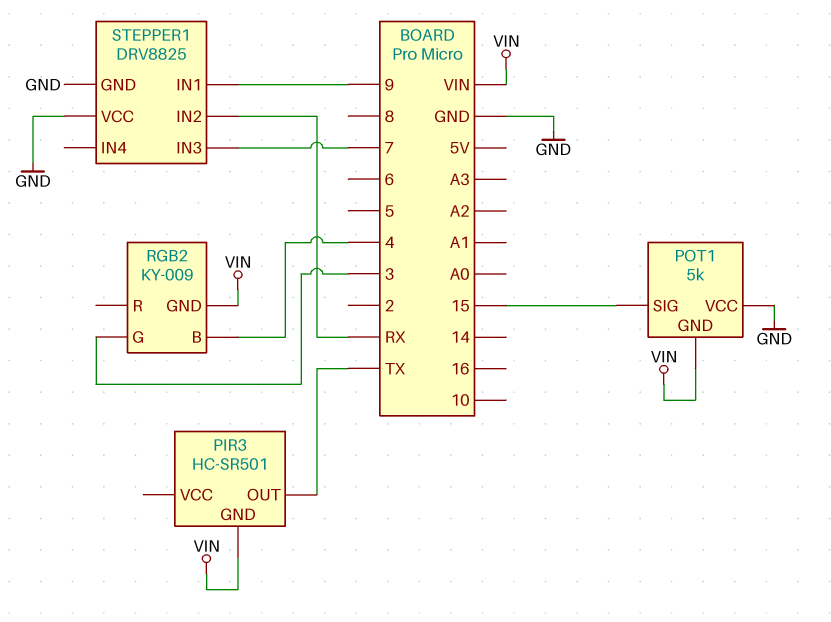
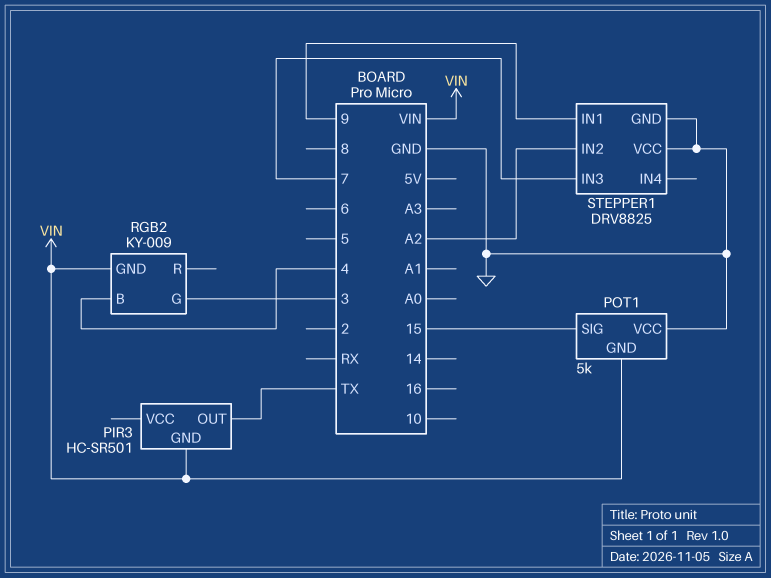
STEPPER1 pin IN2: RX -> A2

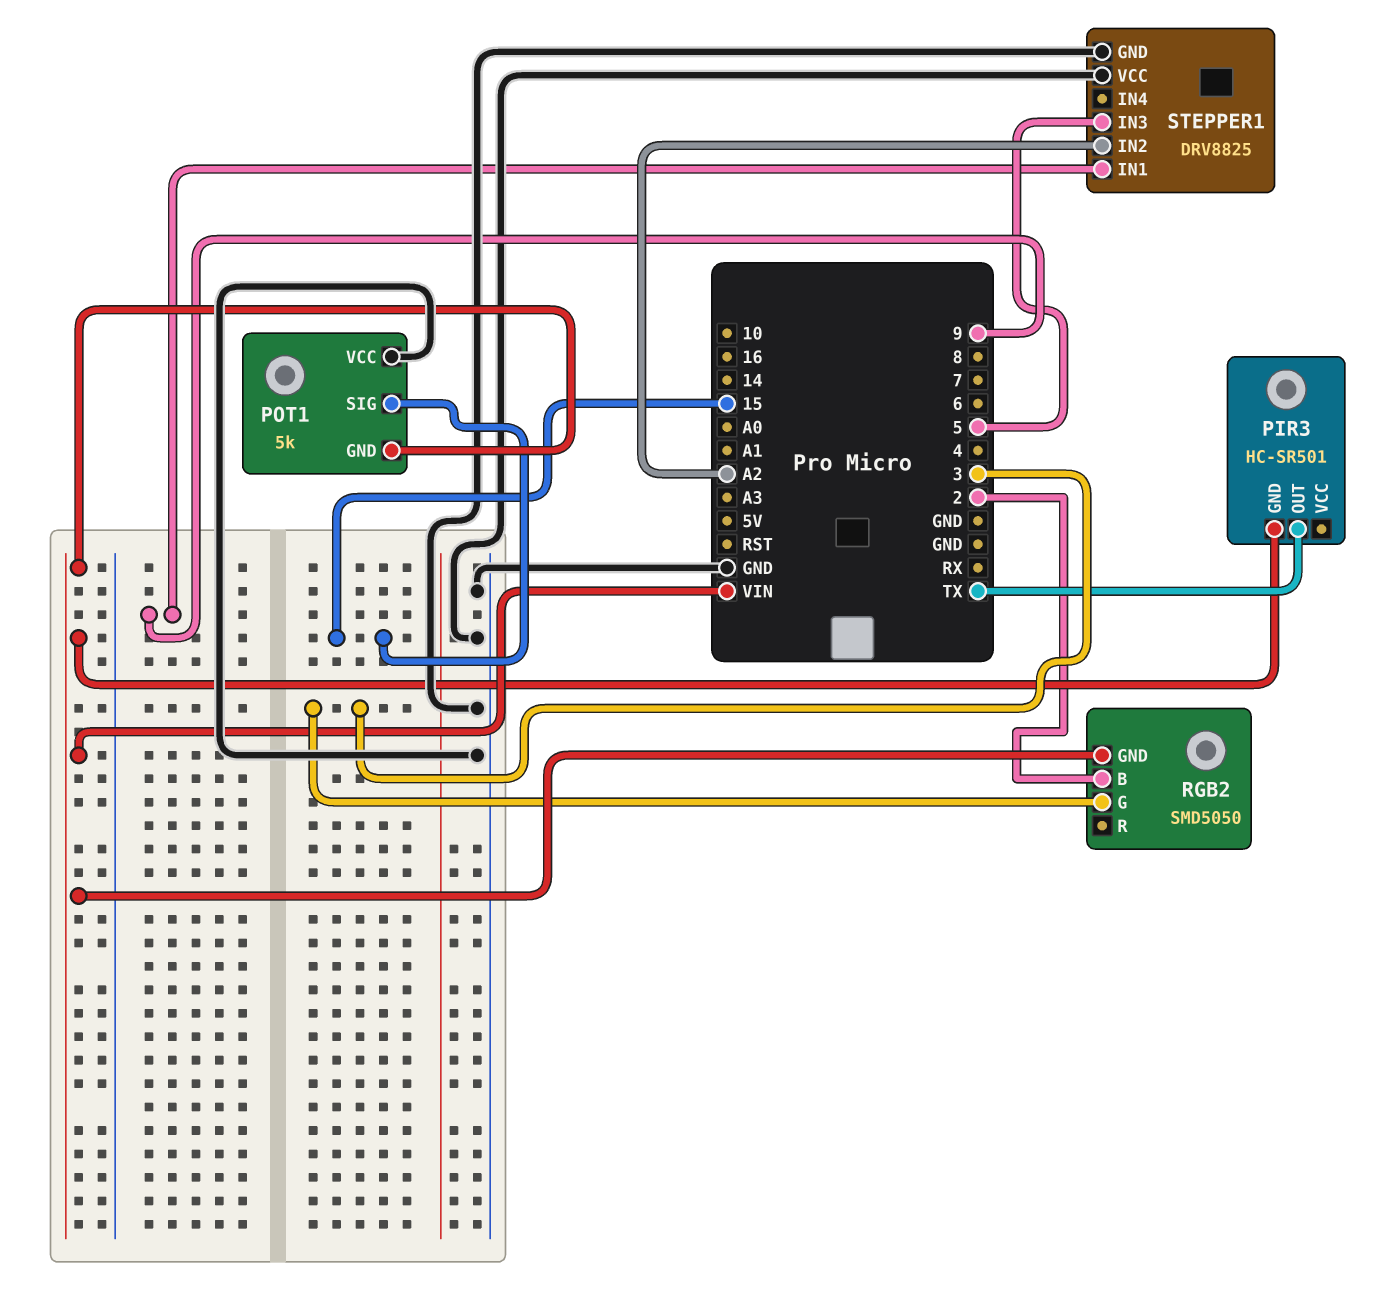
RGB2: KY-009 -> SMD5050
RGB2 pin B: 4 -> 2
STEPPER1 pin IN3: 7 -> 5

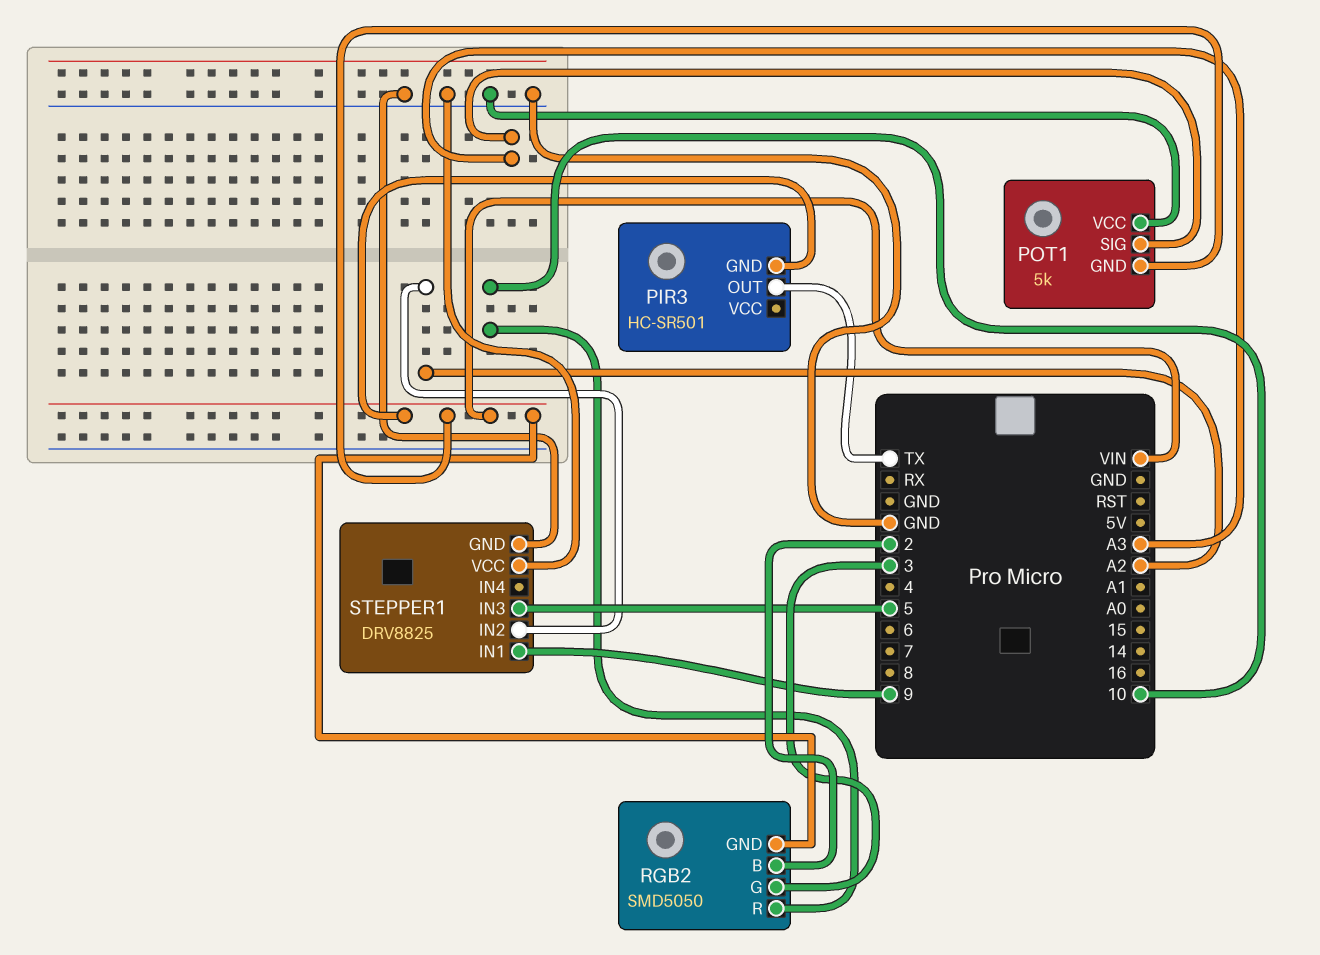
POT1 pin SIG: 15 -> A3
RGB2 pin R: none -> 10

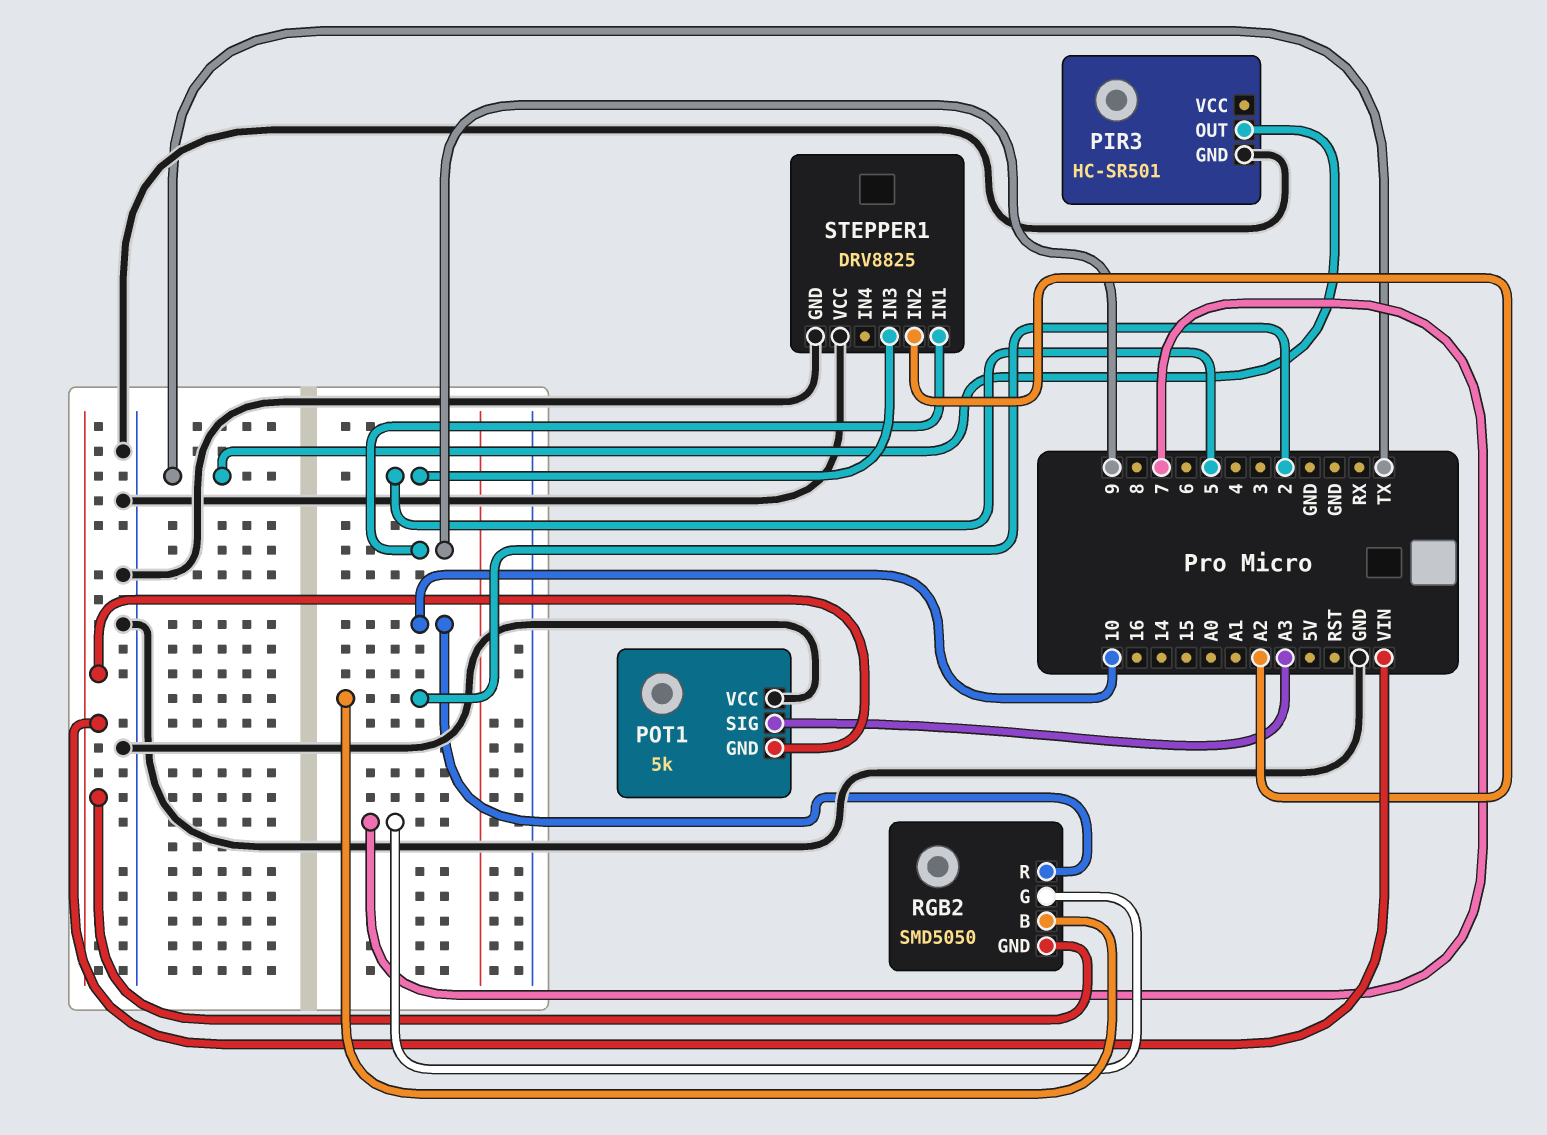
PIR3 pin GND: VIN -> GND
RGB2 pin G: 3 -> 7

